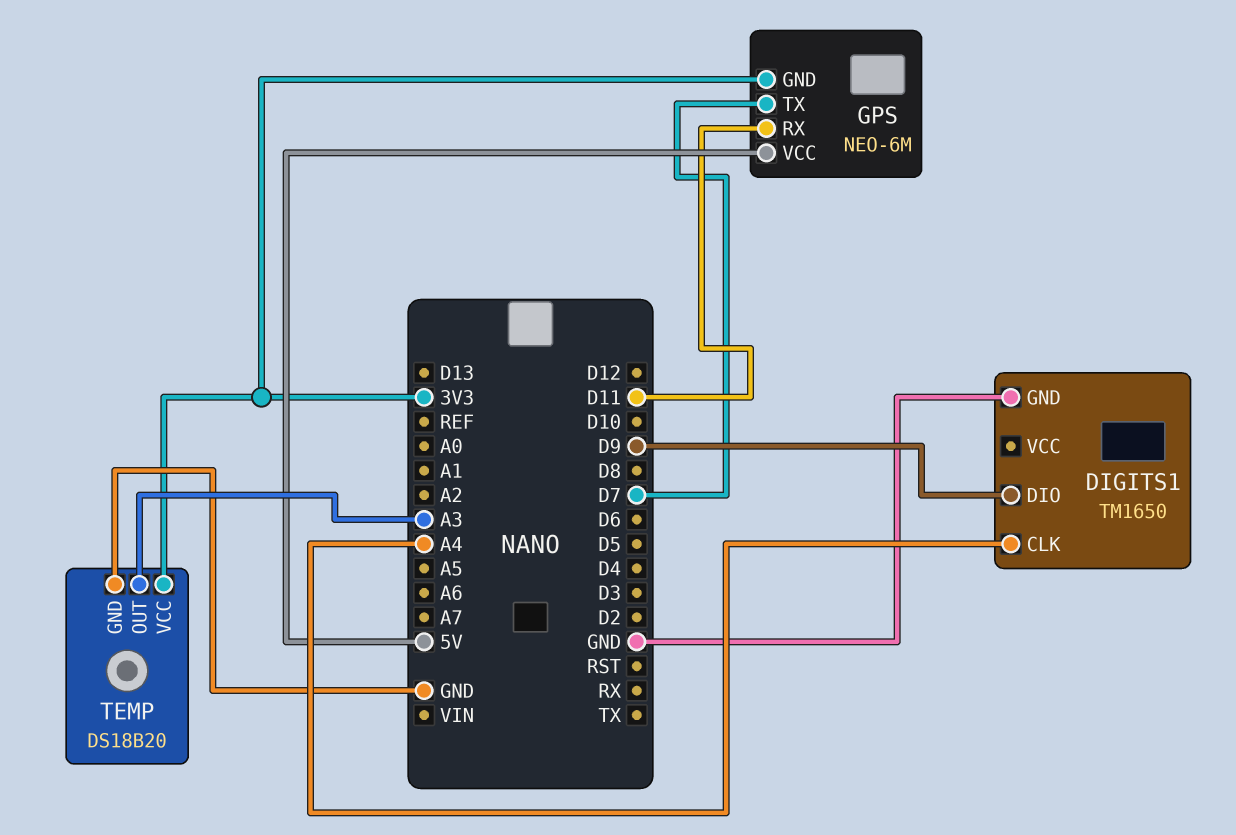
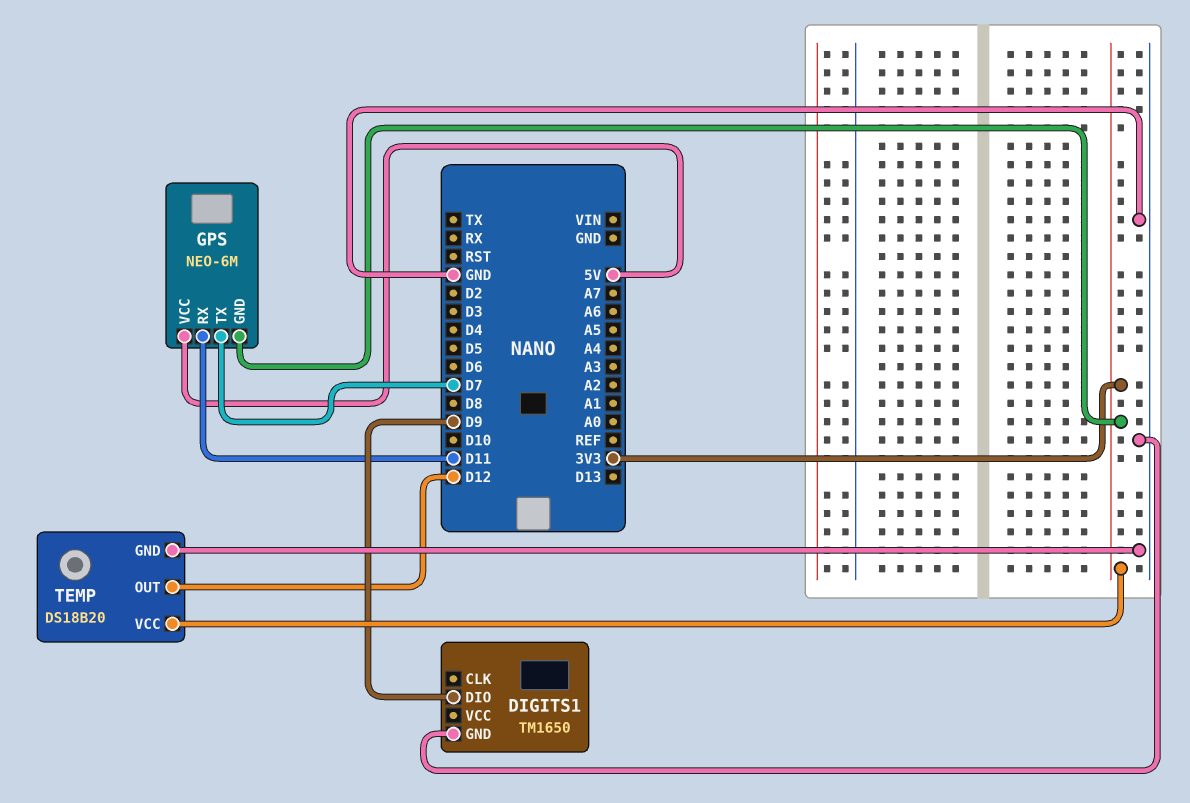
DIGITS1 pin CLK: A4 -> none
TEMP pin OUT: A3 -> D12

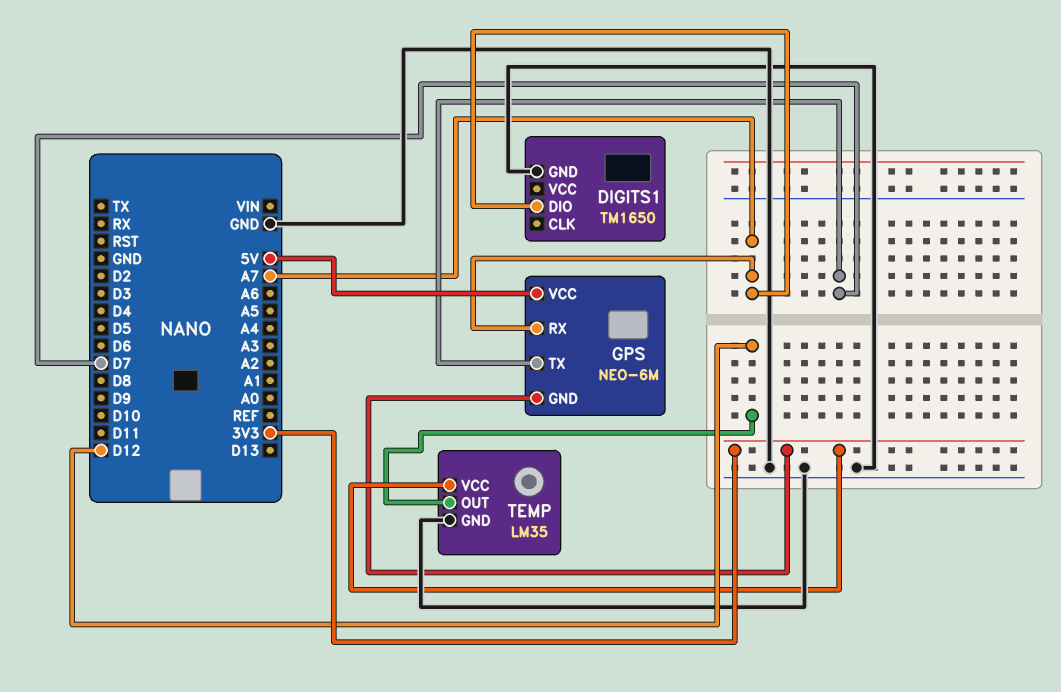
DIGITS1 pin DIO: D9 -> A7
GPS pin RX: D11 -> A7
TEMP: DS18B20 -> LM35

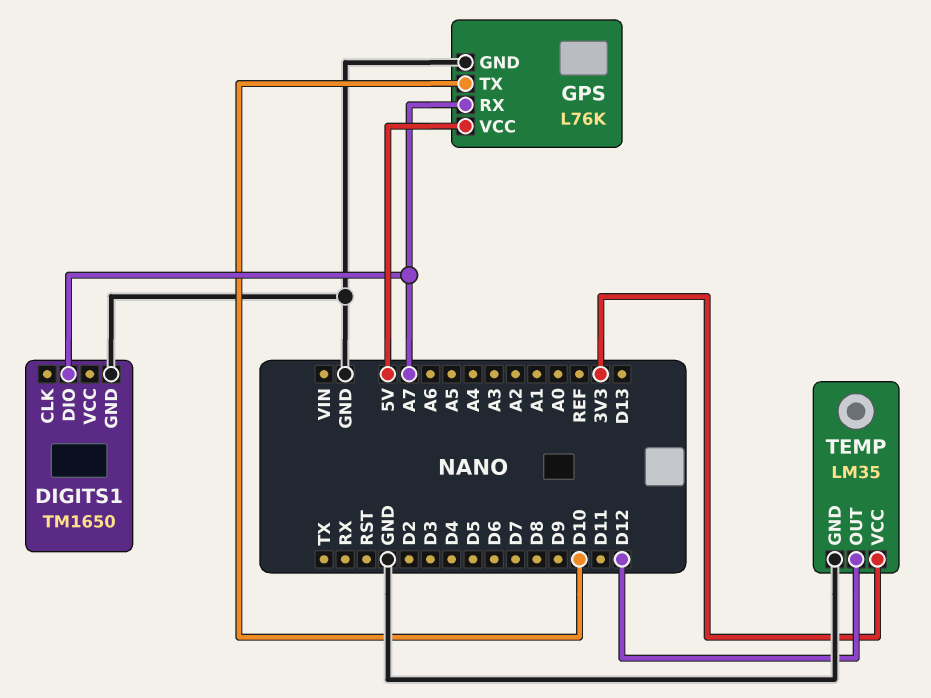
GPS: NEO-6M -> L76K
GPS pin GND: 3V3 -> GND
GPS pin TX: D7 -> D10

